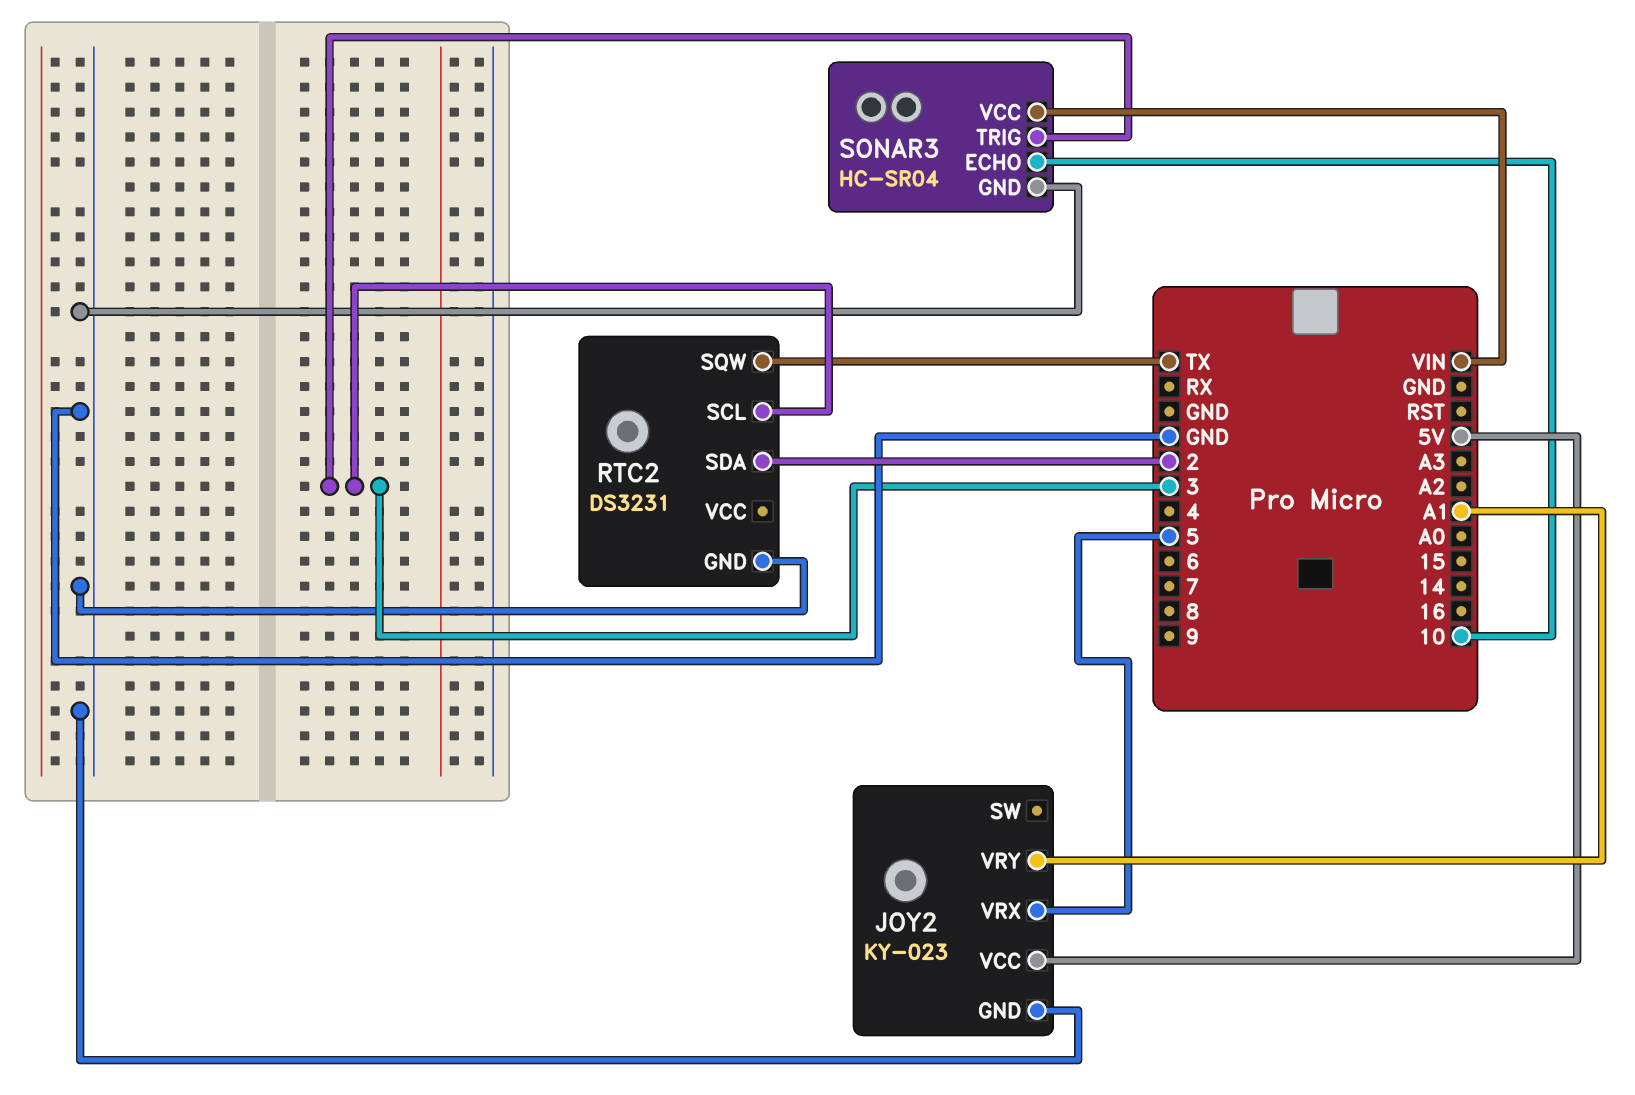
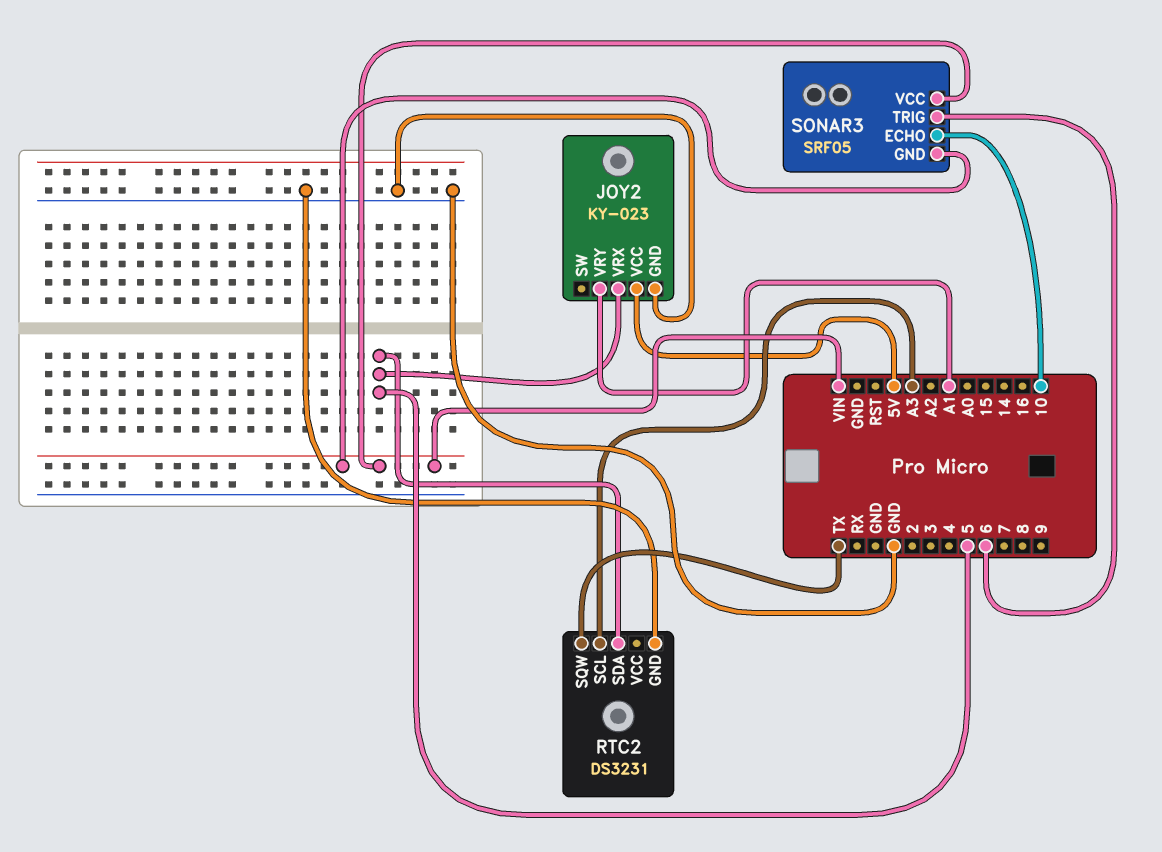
RTC2 pin SCL: 3 -> A3
RTC2 pin SDA: 2 -> 5
SONAR3: HC-SR04 -> SRF05
SONAR3 pin GND: GND -> VIN
SONAR3 pin TRIG: 3 -> 6

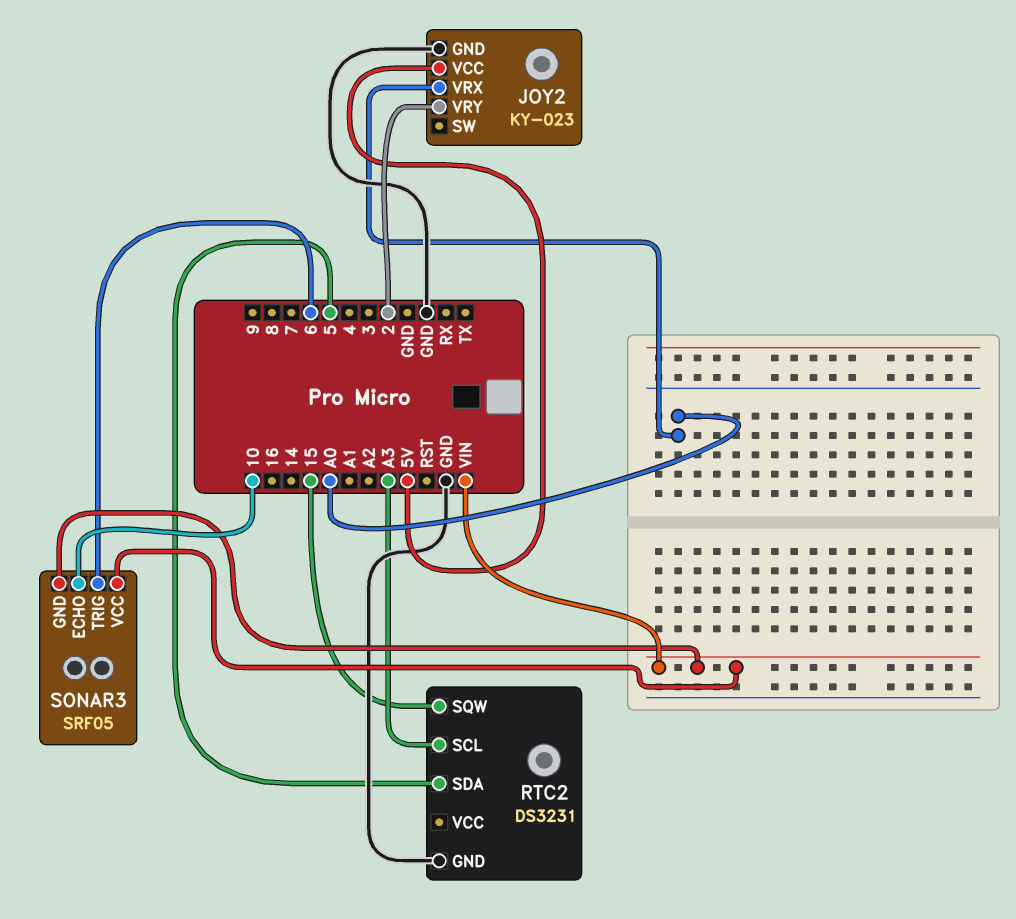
JOY2 pin VRX: 5 -> A0
JOY2 pin VRY: A1 -> 2
RTC2 pin SQW: TX -> 15

